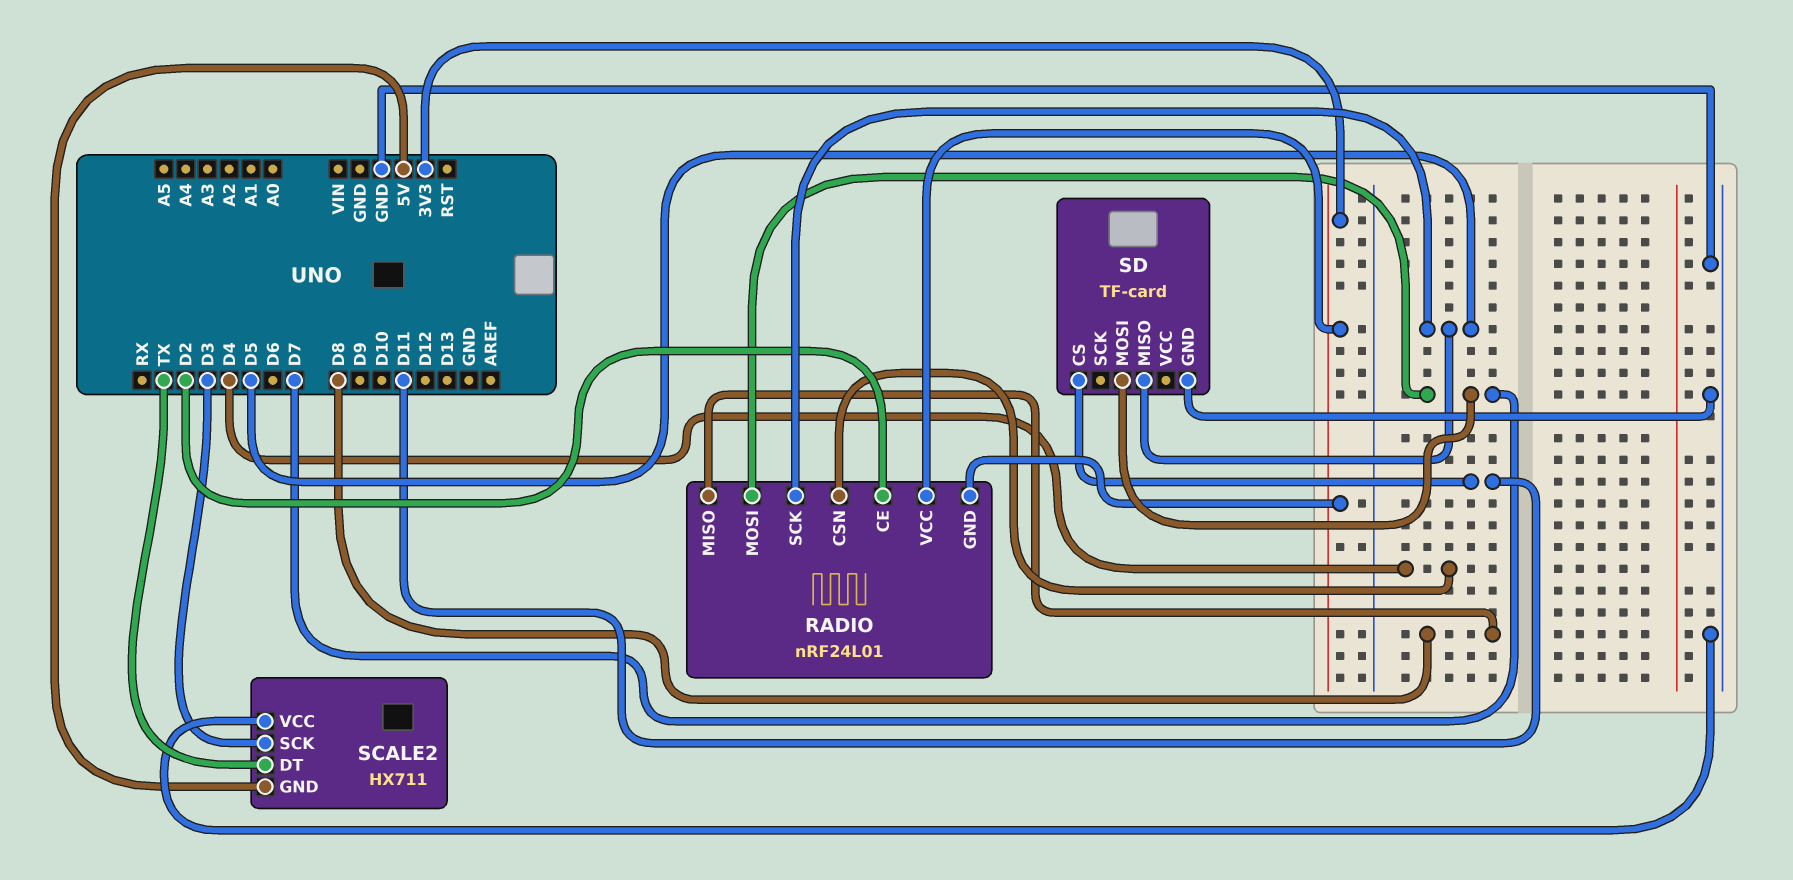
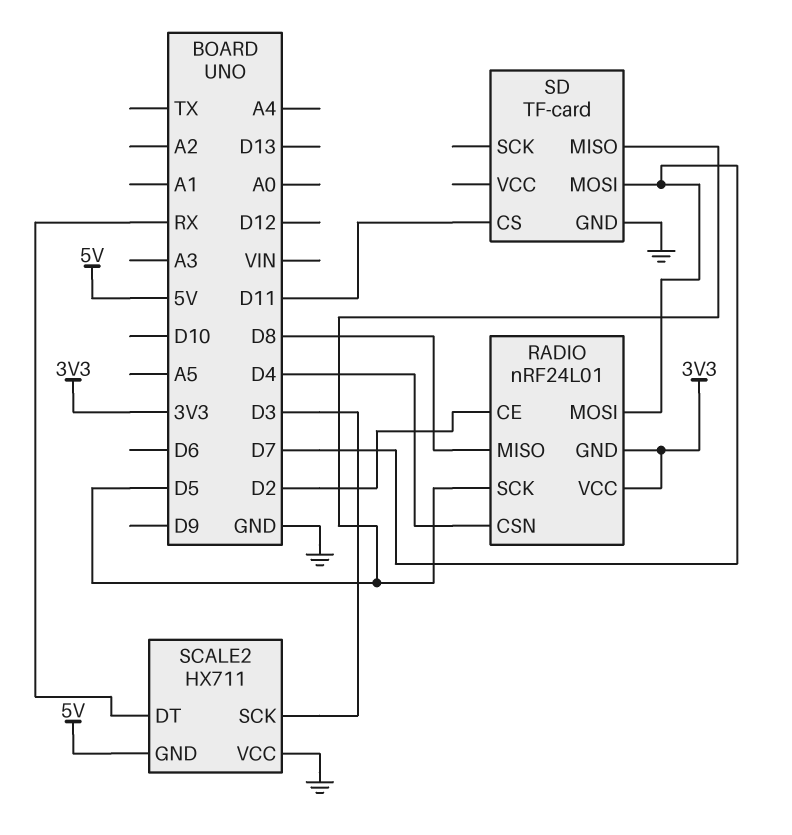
SCALE2 pin DT: TX -> RX

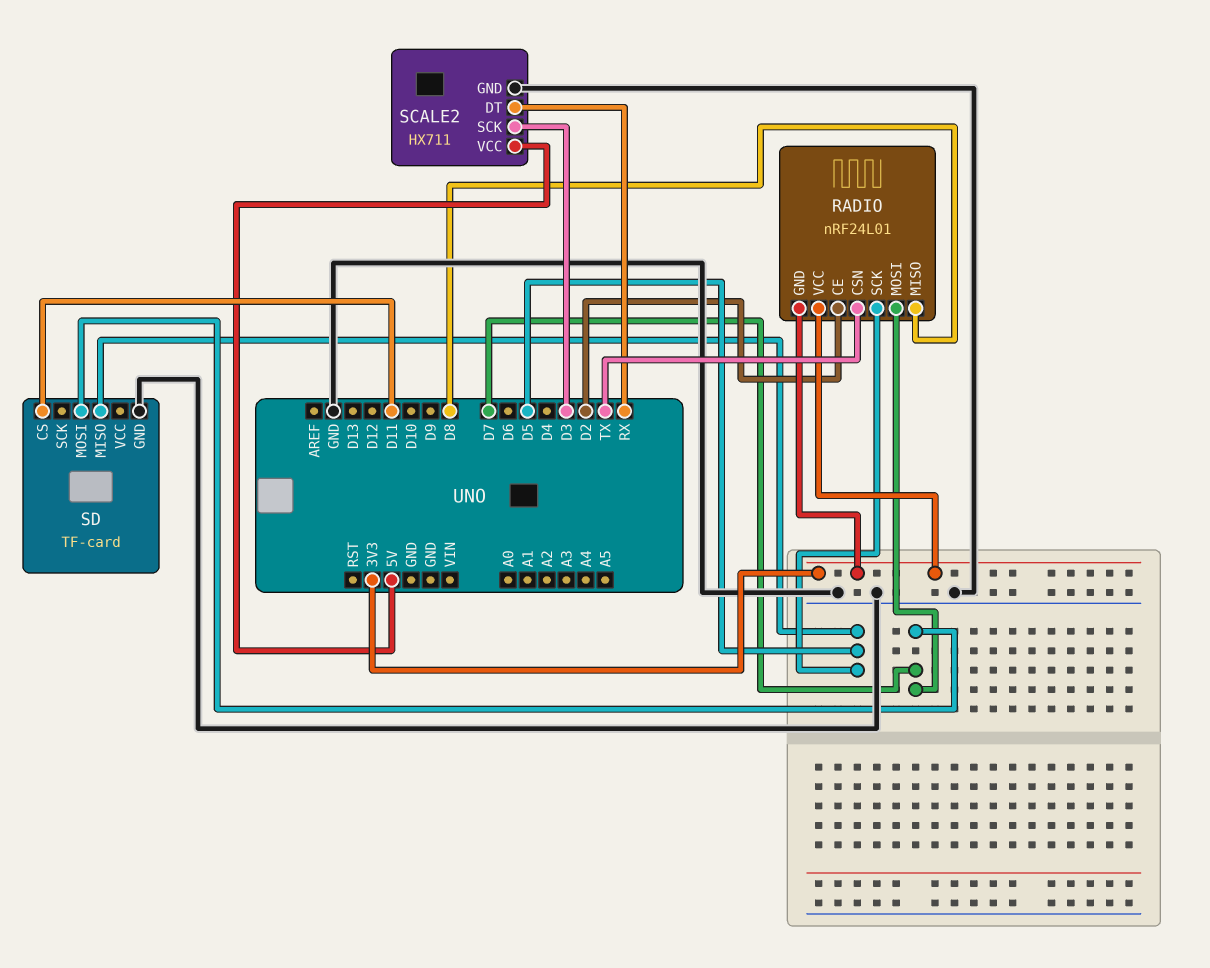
RADIO pin CSN: D4 -> TX
SCALE2 pin GND: 5V -> GND
SCALE2 pin VCC: GND -> 5V

